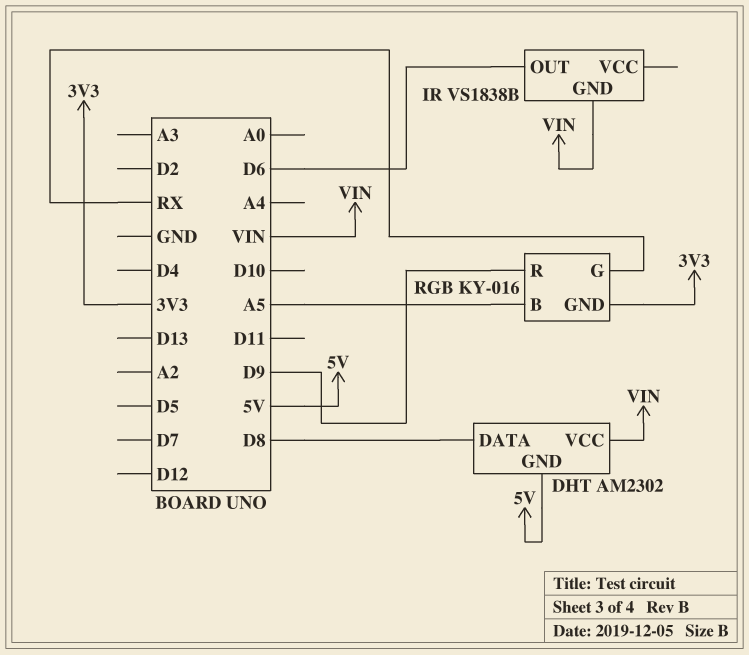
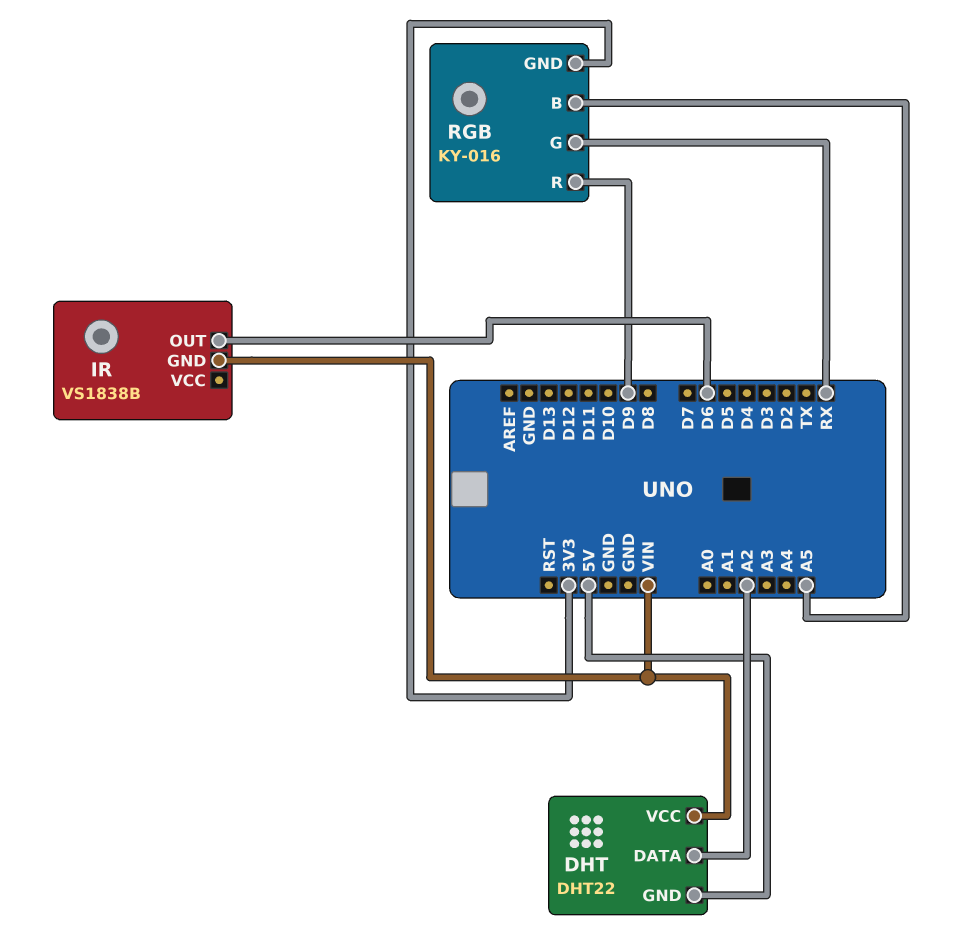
DHT: AM2302 -> DHT22
DHT pin DATA: D8 -> A2

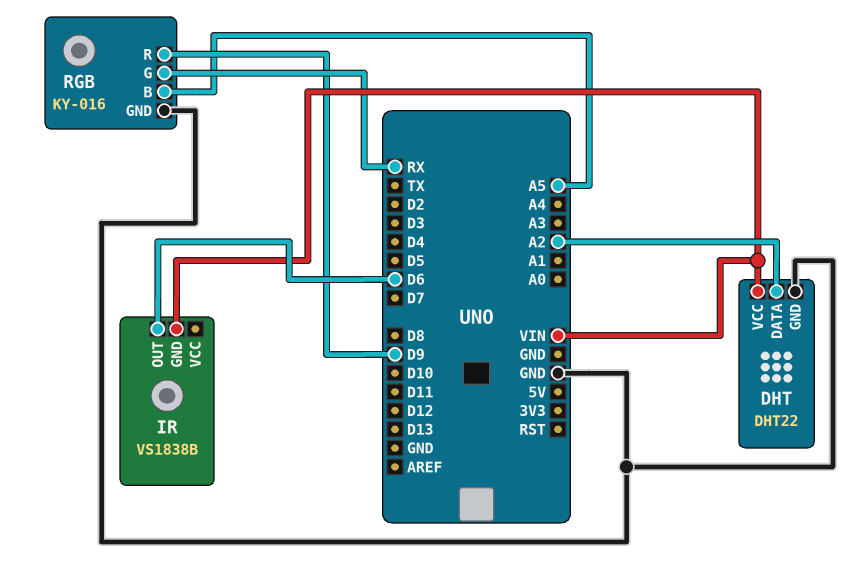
DHT pin GND: 5V -> GND
RGB pin GND: 3V3 -> GND

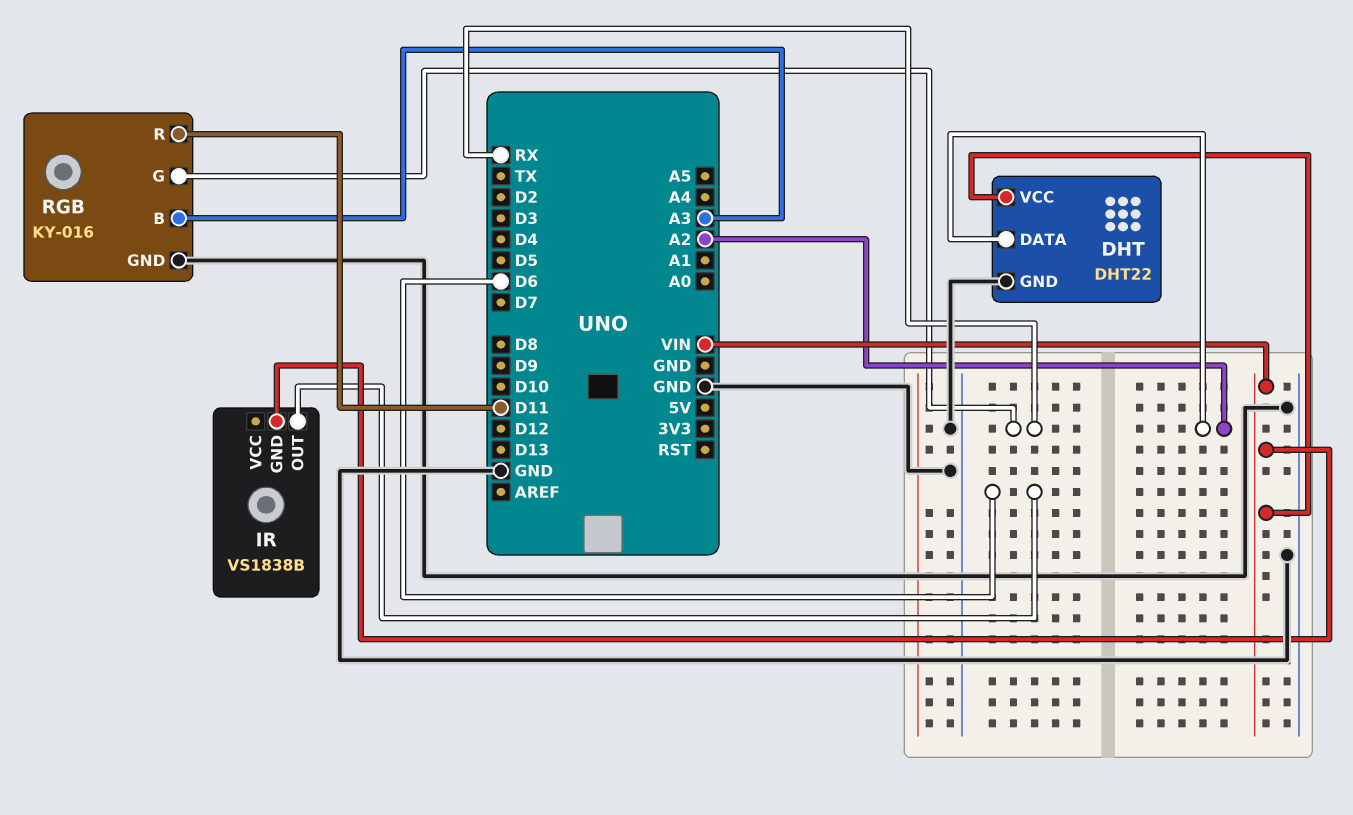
RGB pin B: A5 -> A3
RGB pin R: D9 -> D11

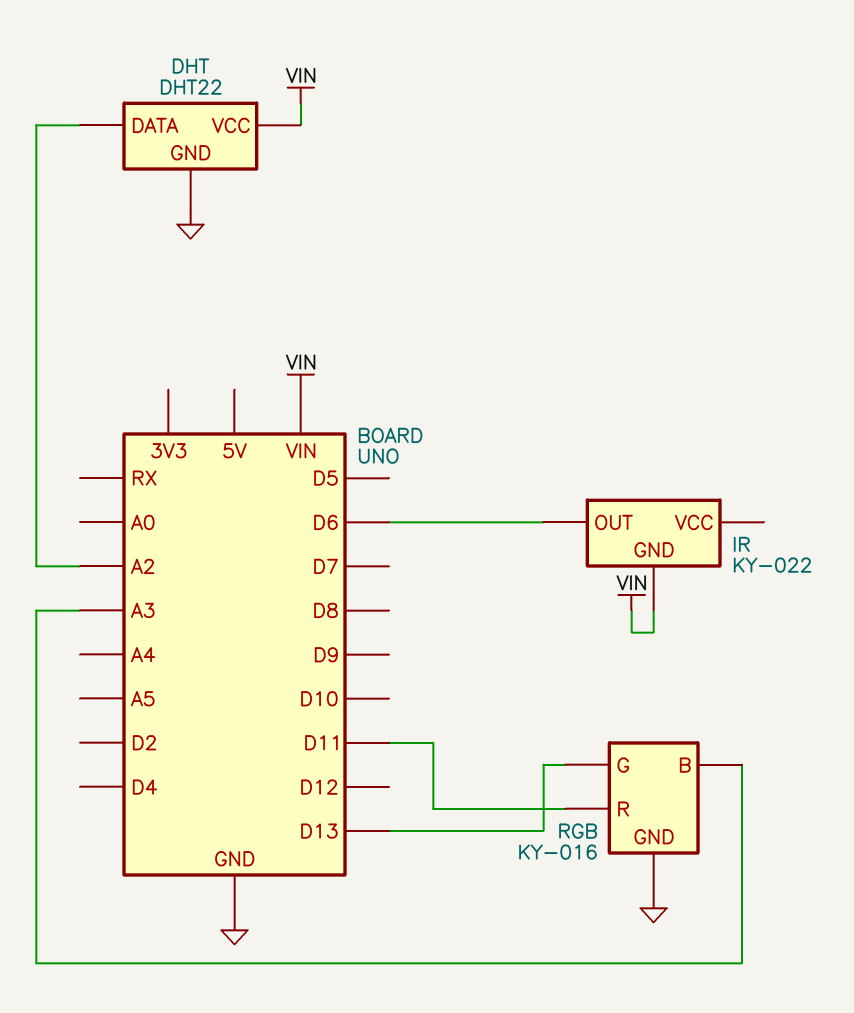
IR: VS1838B -> KY-022
RGB pin G: RX -> D13

